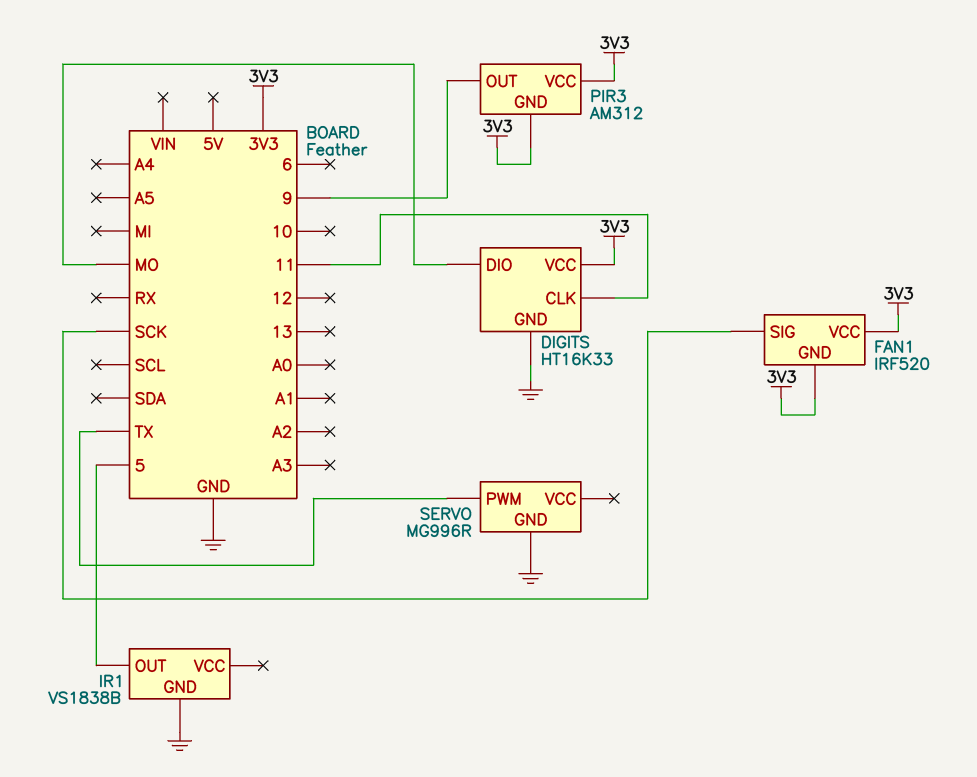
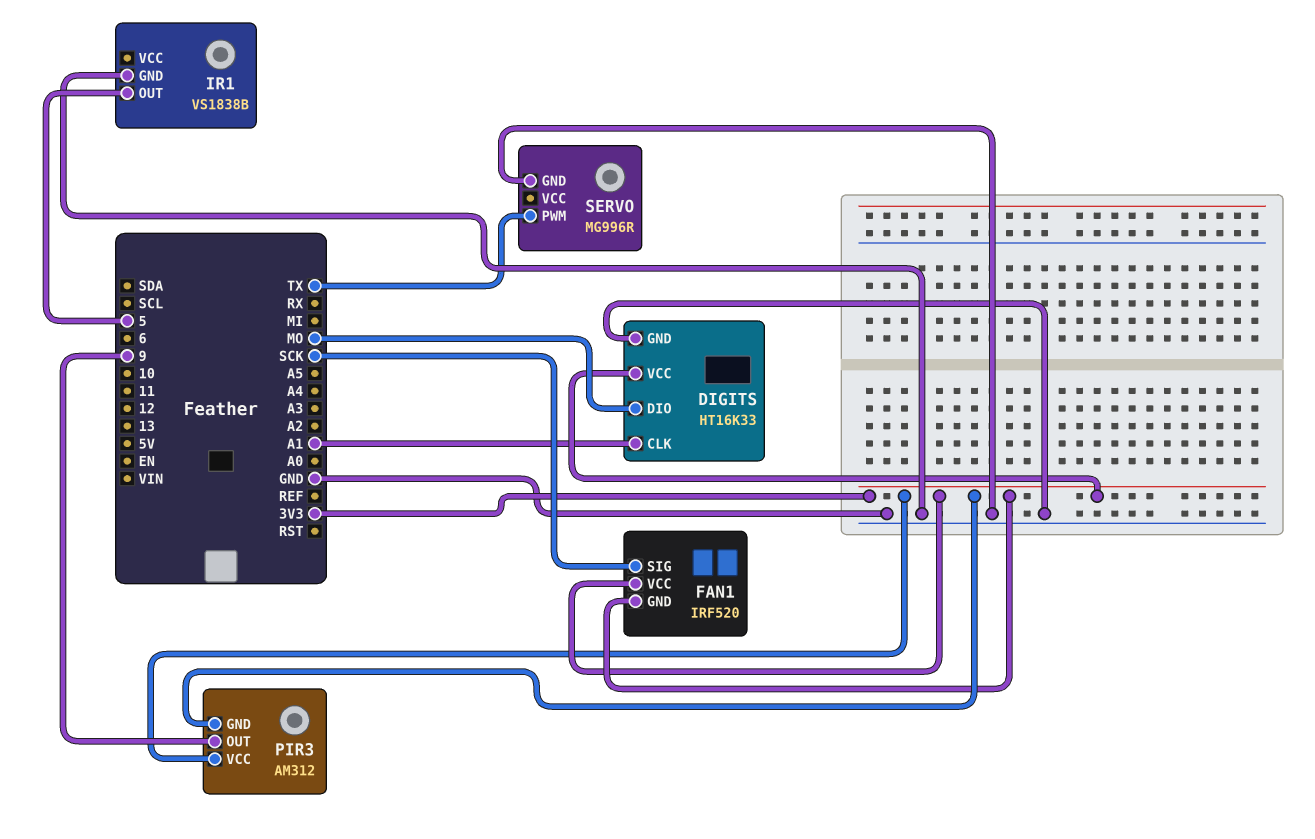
DIGITS pin CLK: 11 -> A1

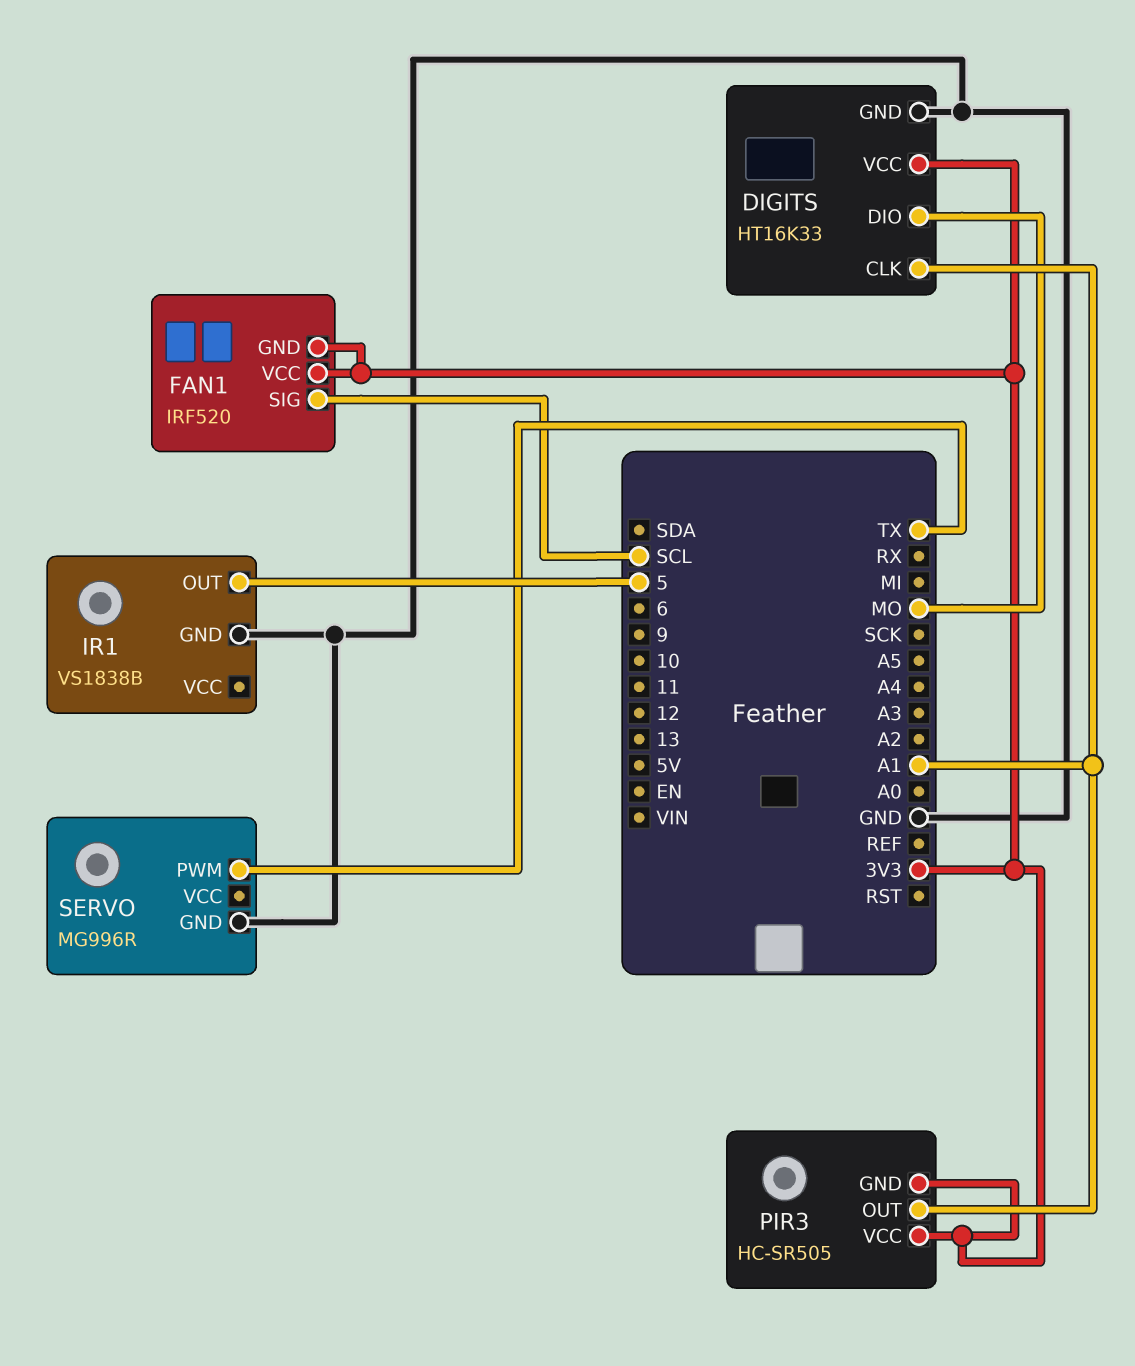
FAN1 pin SIG: SCK -> SCL
PIR3: AM312 -> HC-SR505
PIR3 pin OUT: 9 -> A1

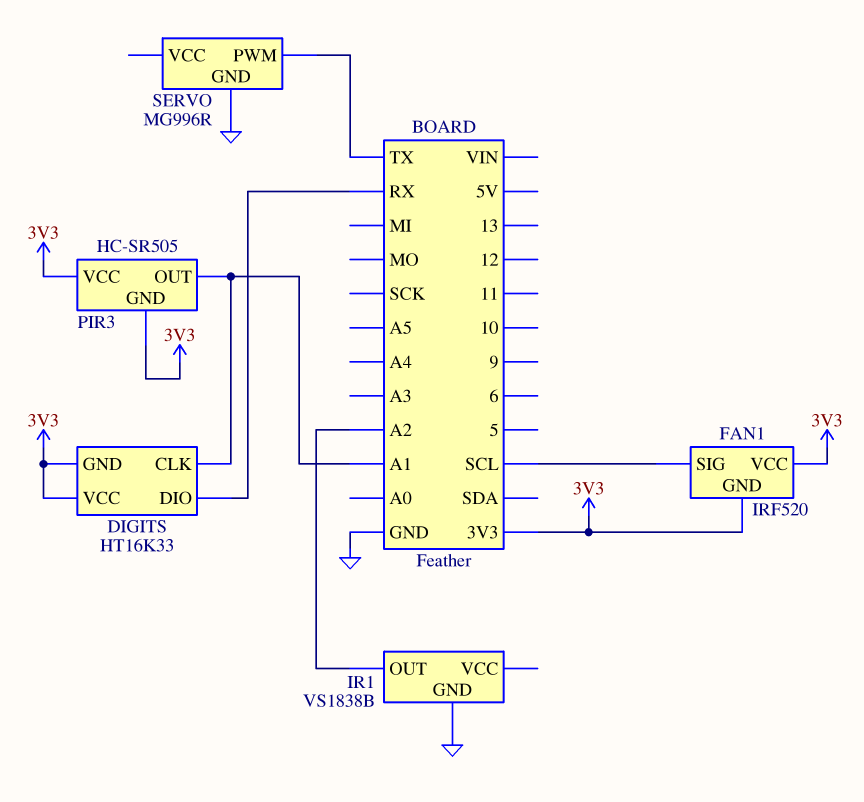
DIGITS pin DIO: MO -> RX
DIGITS pin GND: GND -> 3V3
IR1 pin OUT: 5 -> A2

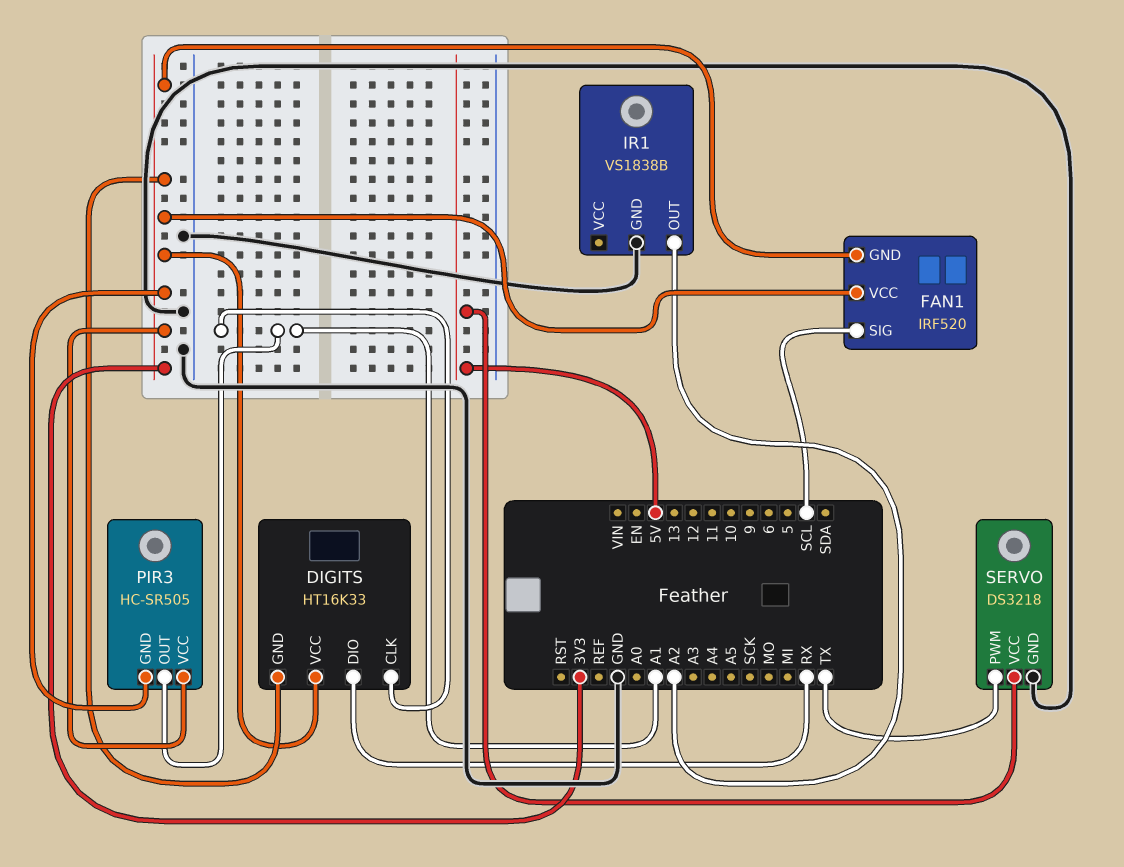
SERVO: MG996R -> DS3218
SERVO pin VCC: none -> 5V

